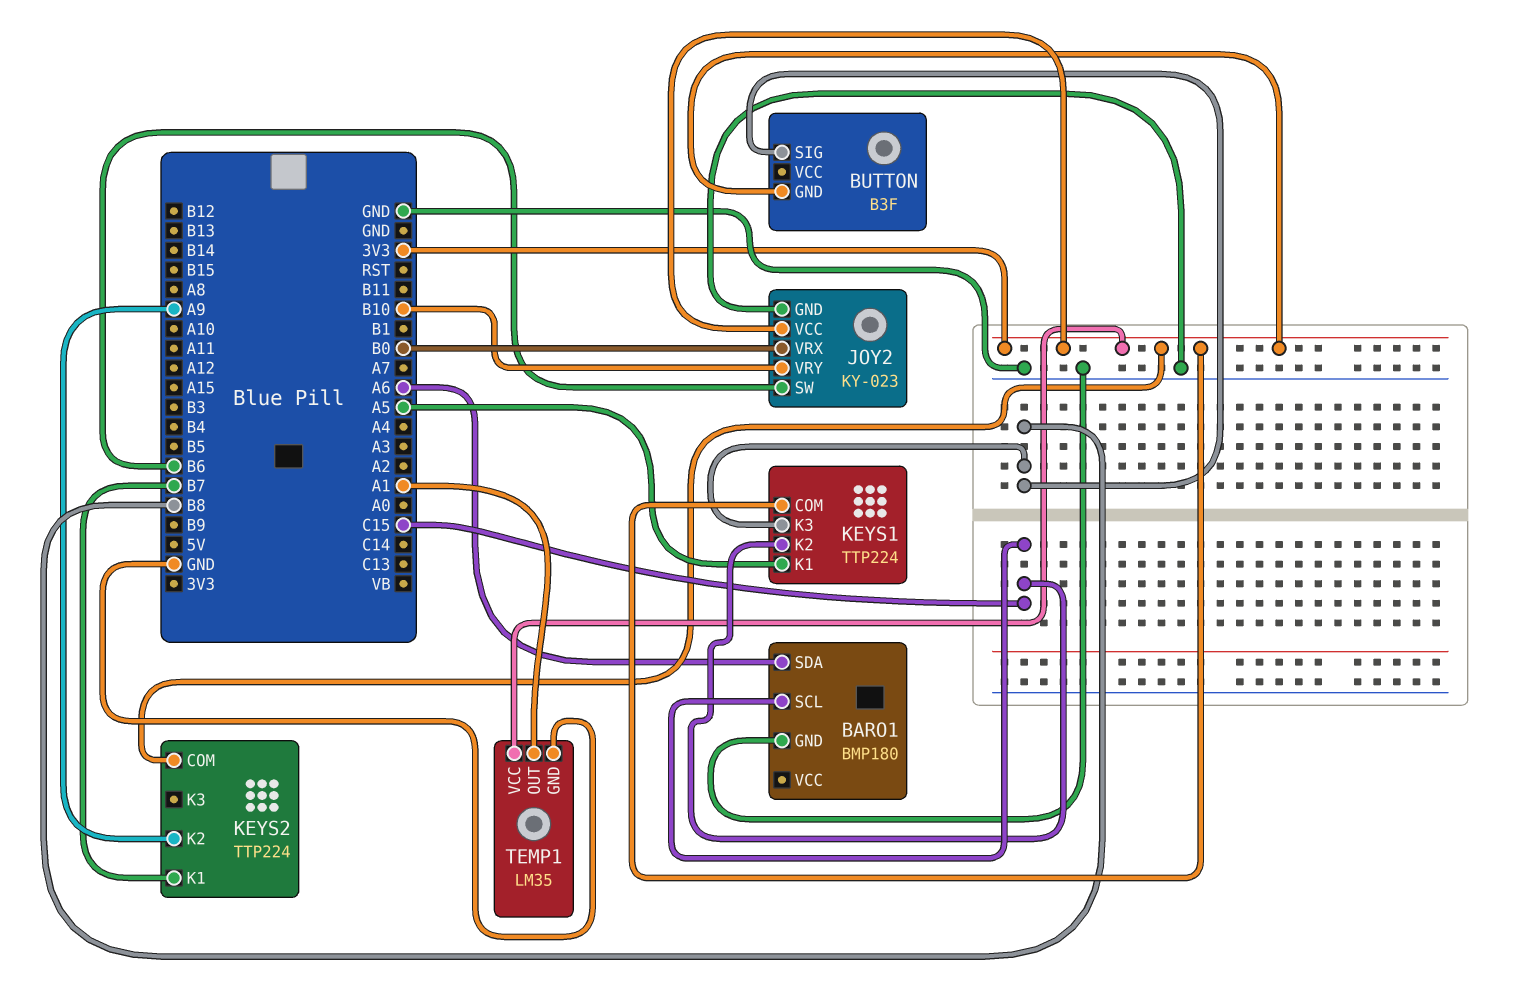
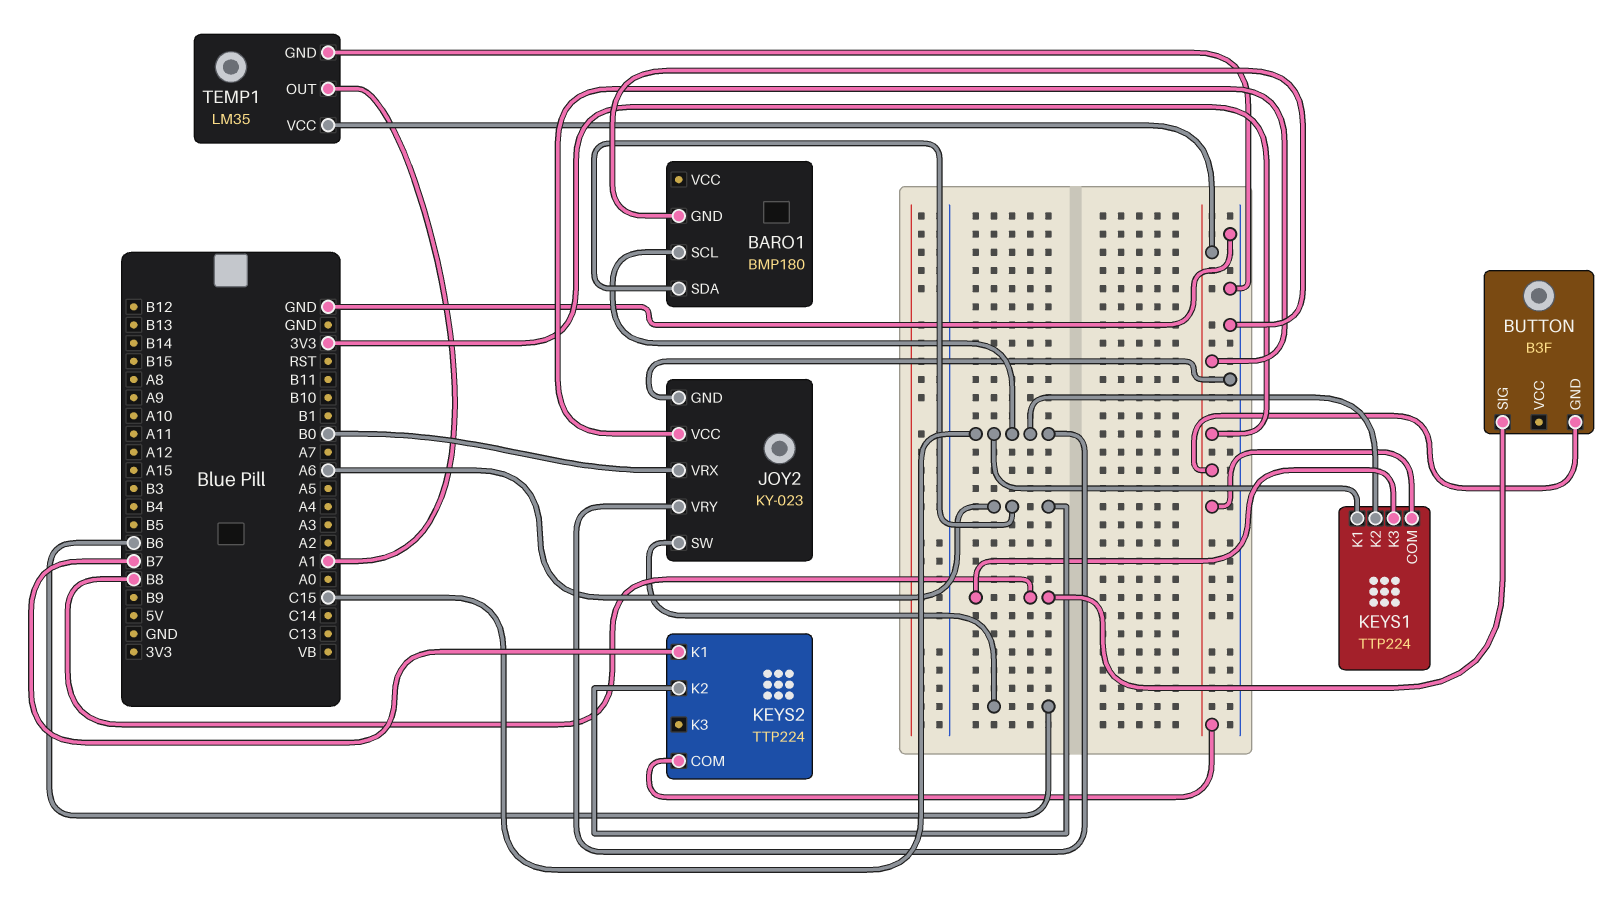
JOY2 pin VRY: B10 -> C15
KEYS1 pin K1: A5 -> C15
KEYS2 pin K2: A9 -> A6

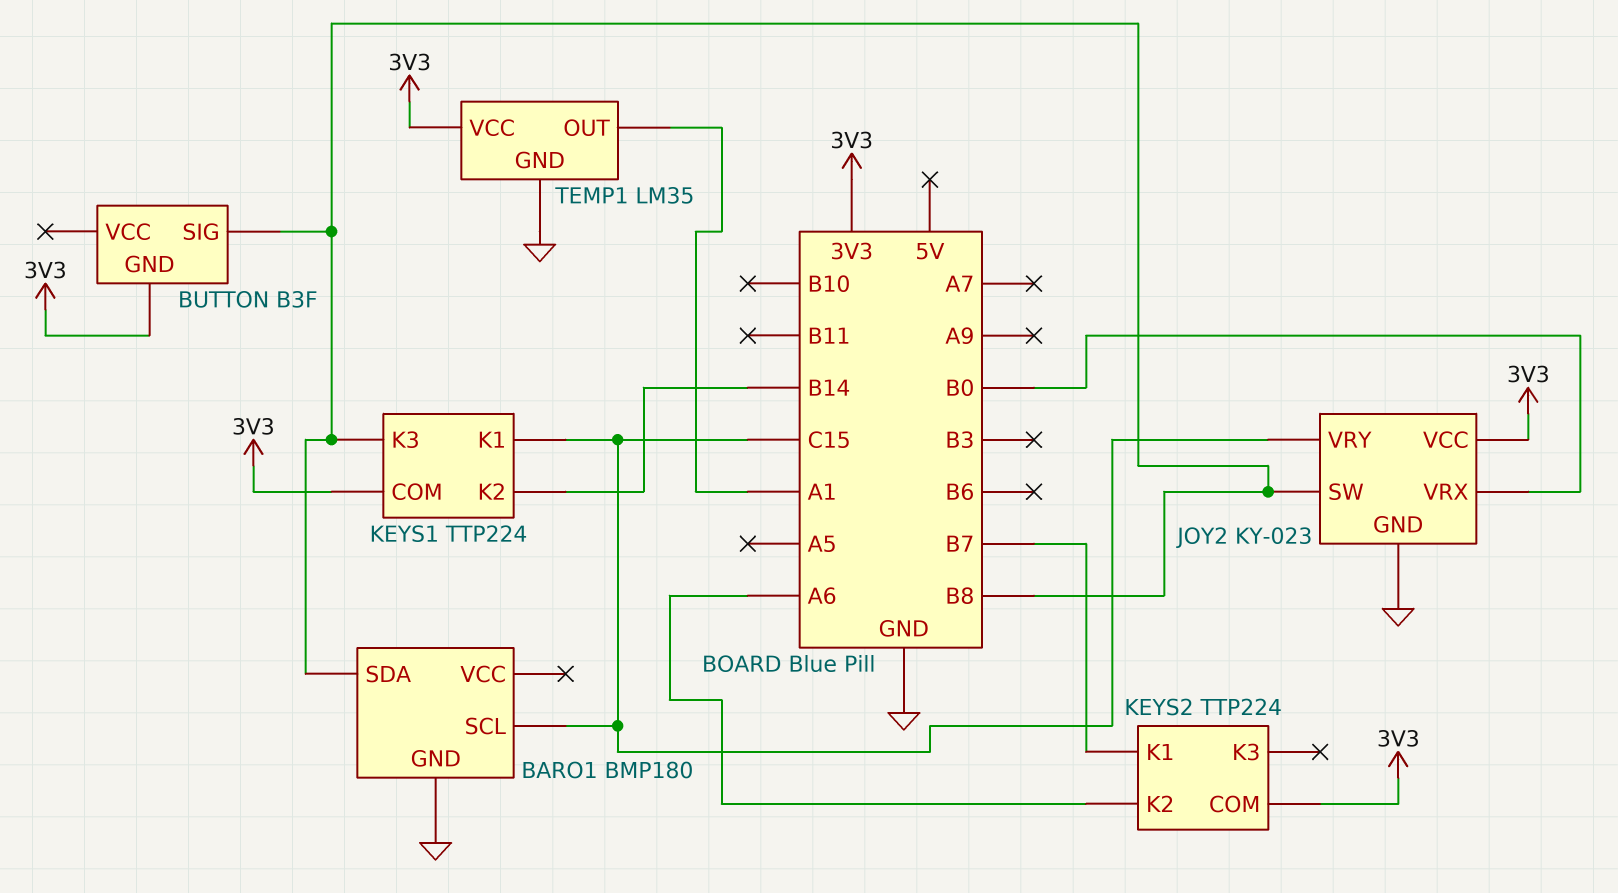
BARO1 pin SDA: A6 -> B8
JOY2 pin SW: B6 -> B8
KEYS1 pin K2: C15 -> B14

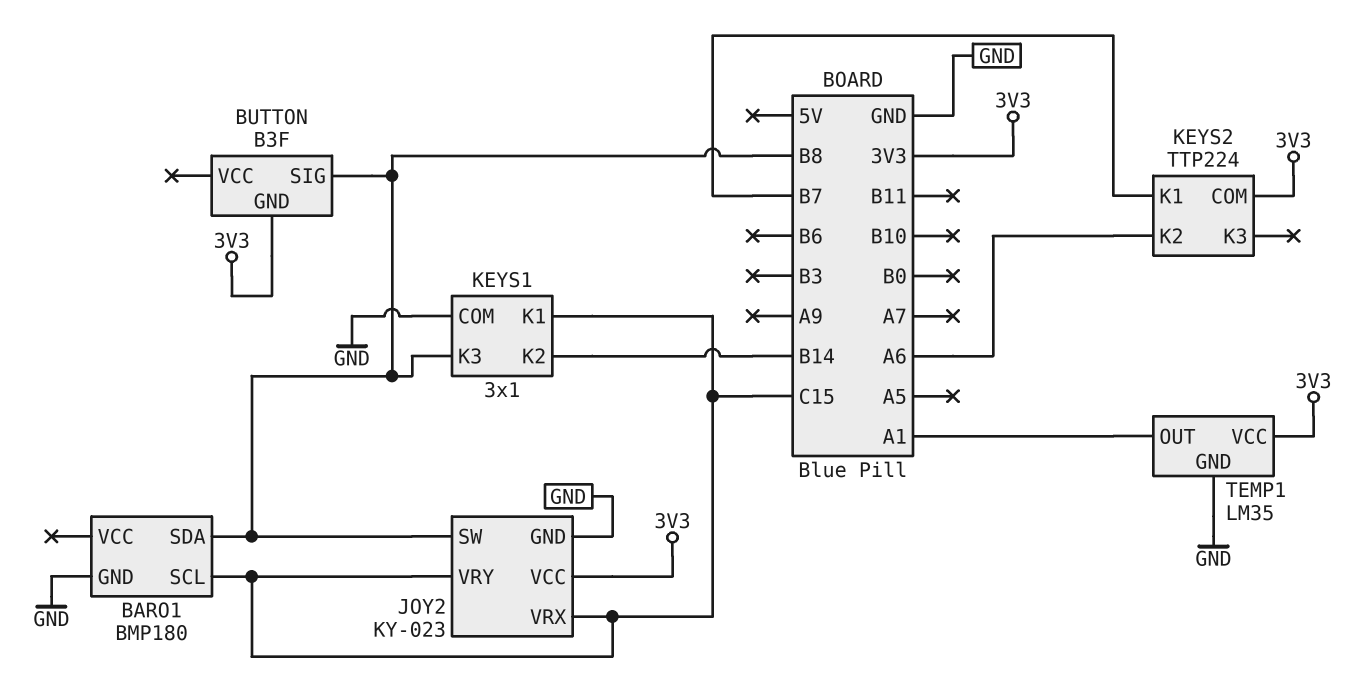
JOY2 pin VRX: B0 -> C15
KEYS1: TTP224 -> 3x1
KEYS1 pin COM: 3V3 -> GND

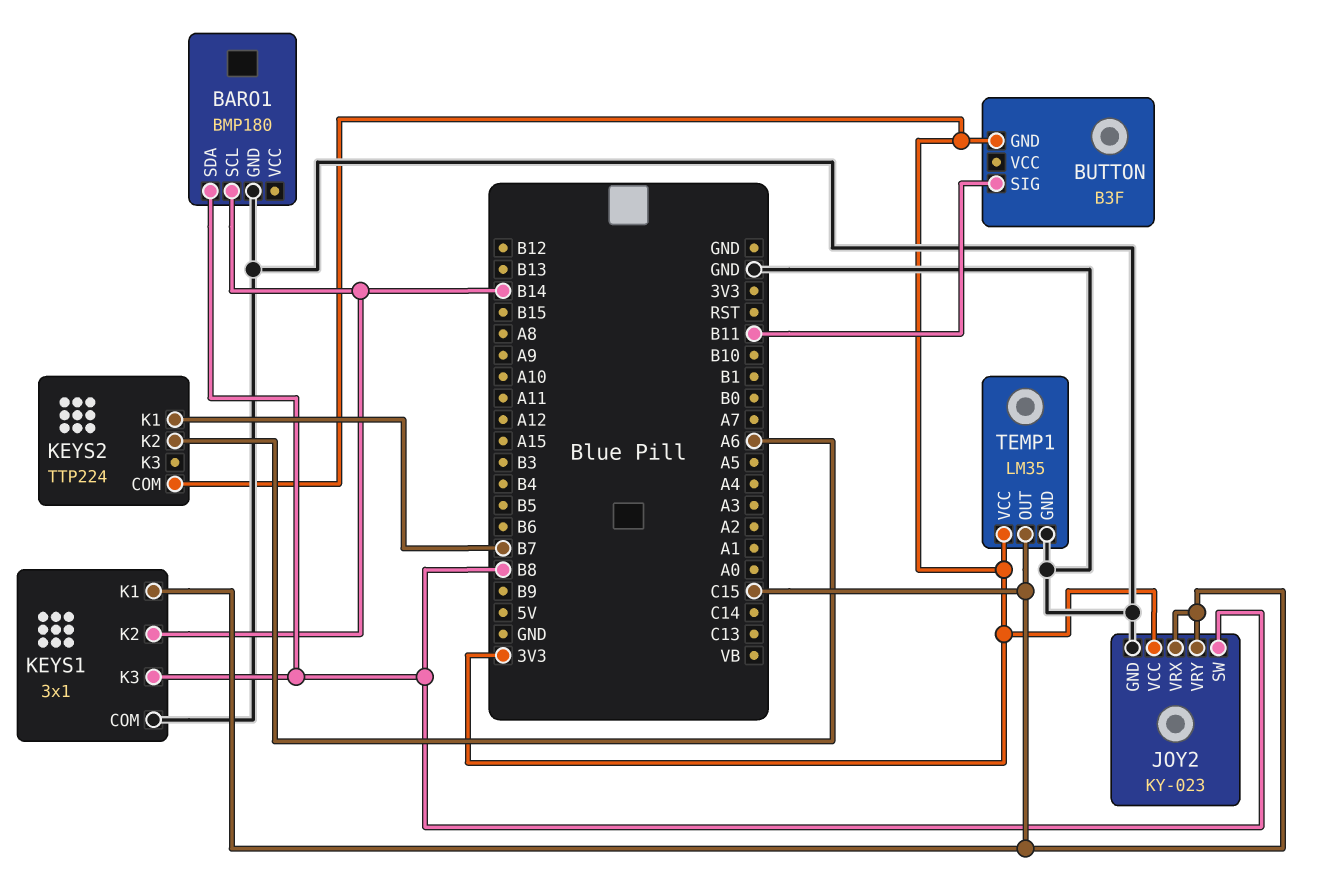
BARO1 pin SCL: C15 -> B14
BUTTON pin SIG: B8 -> B11
TEMP1 pin OUT: A1 -> C15

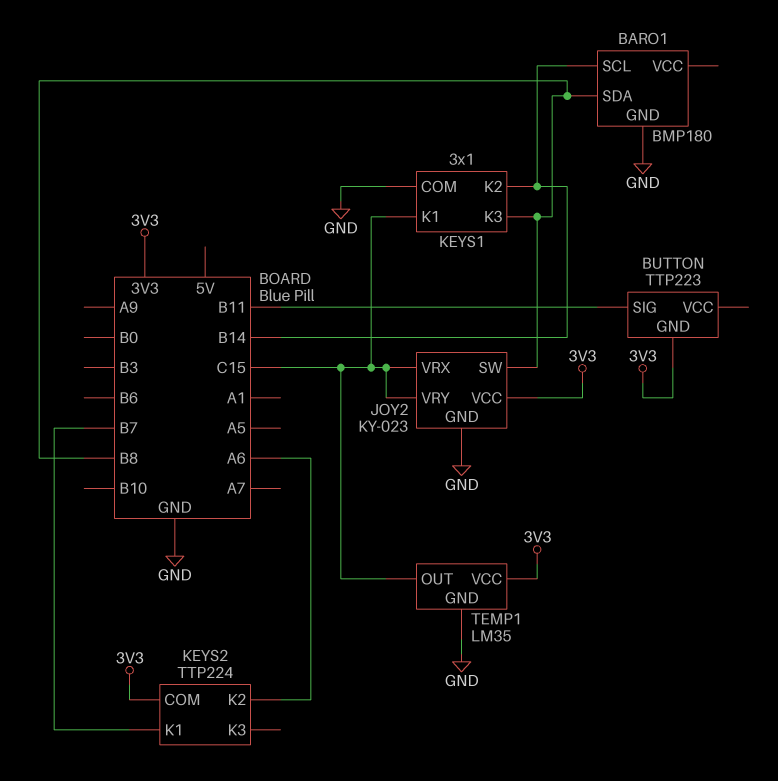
BUTTON: B3F -> TTP223

